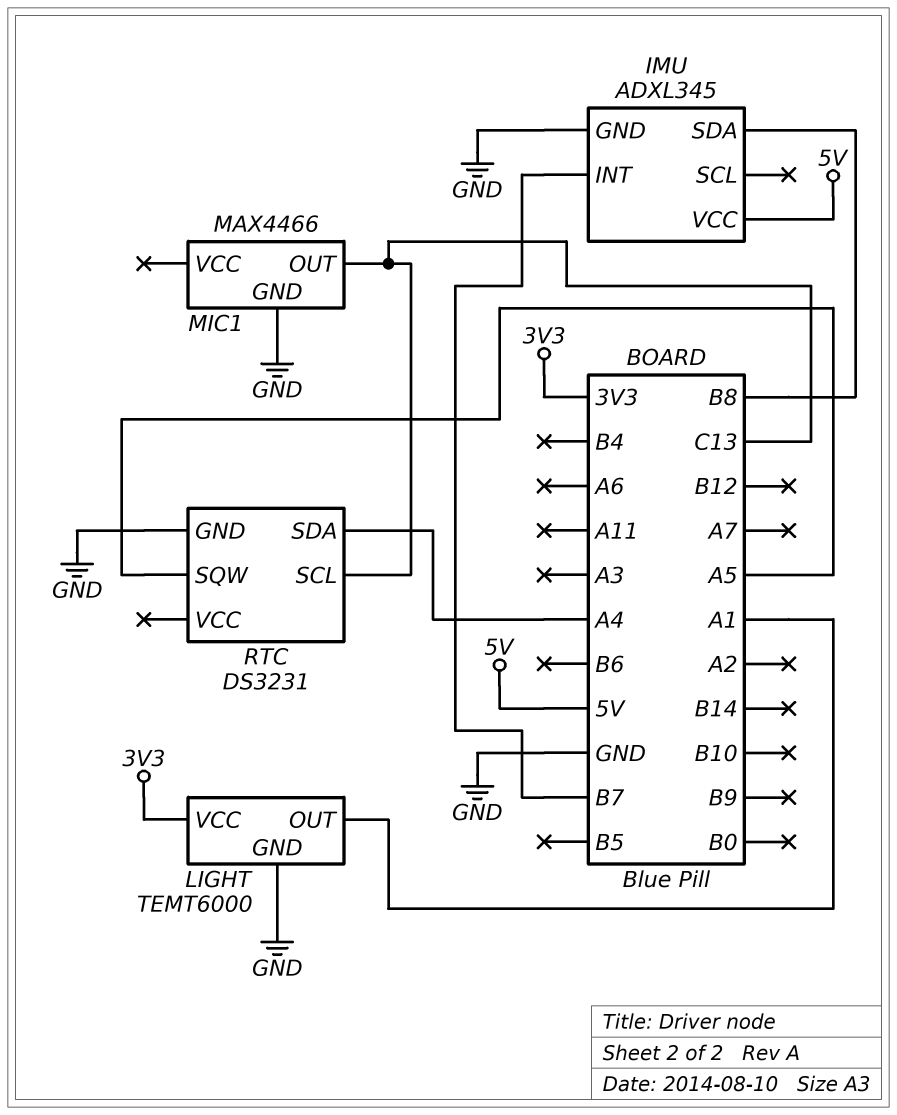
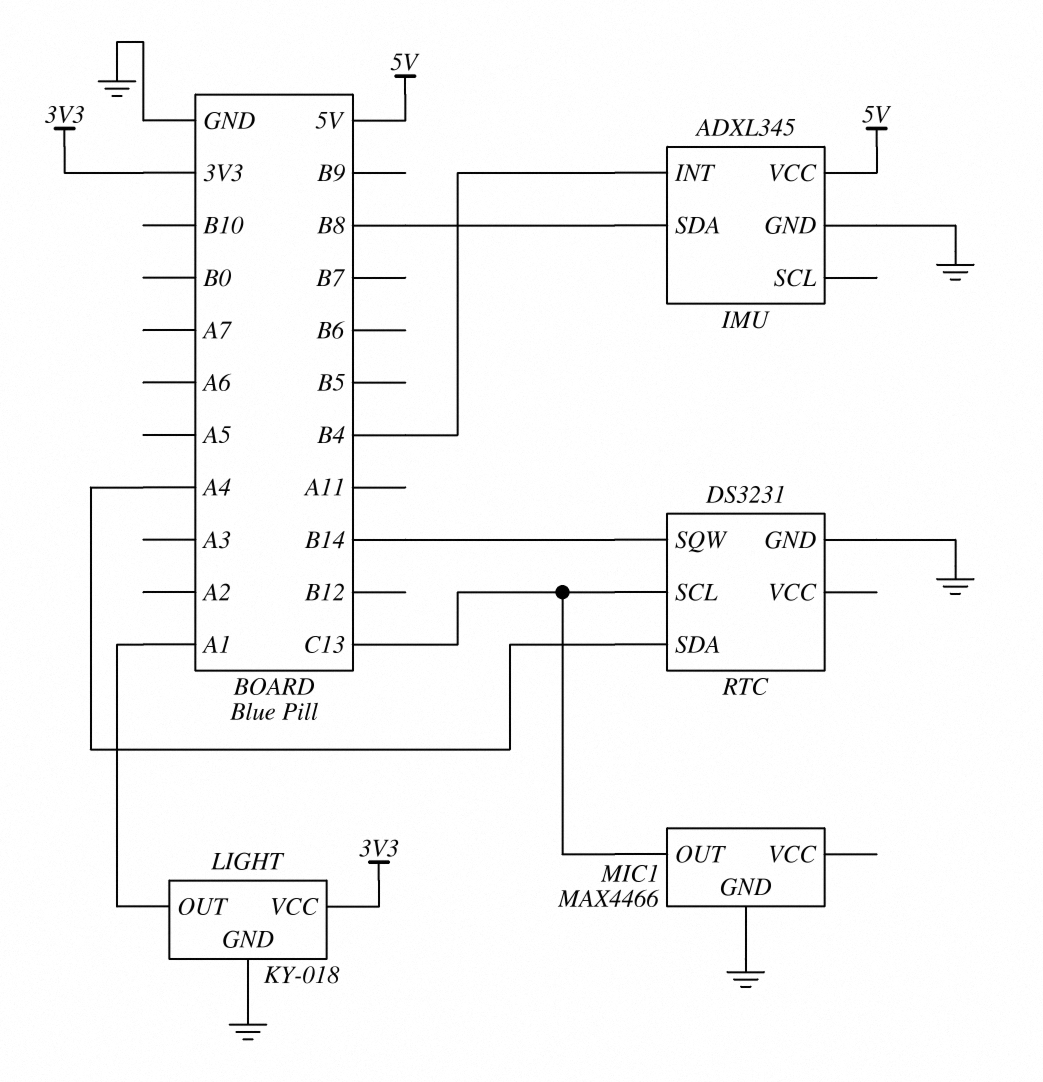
IMU pin INT: B7 -> B4
LIGHT: TEMT6000 -> KY-018
RTC pin SQW: A5 -> B14

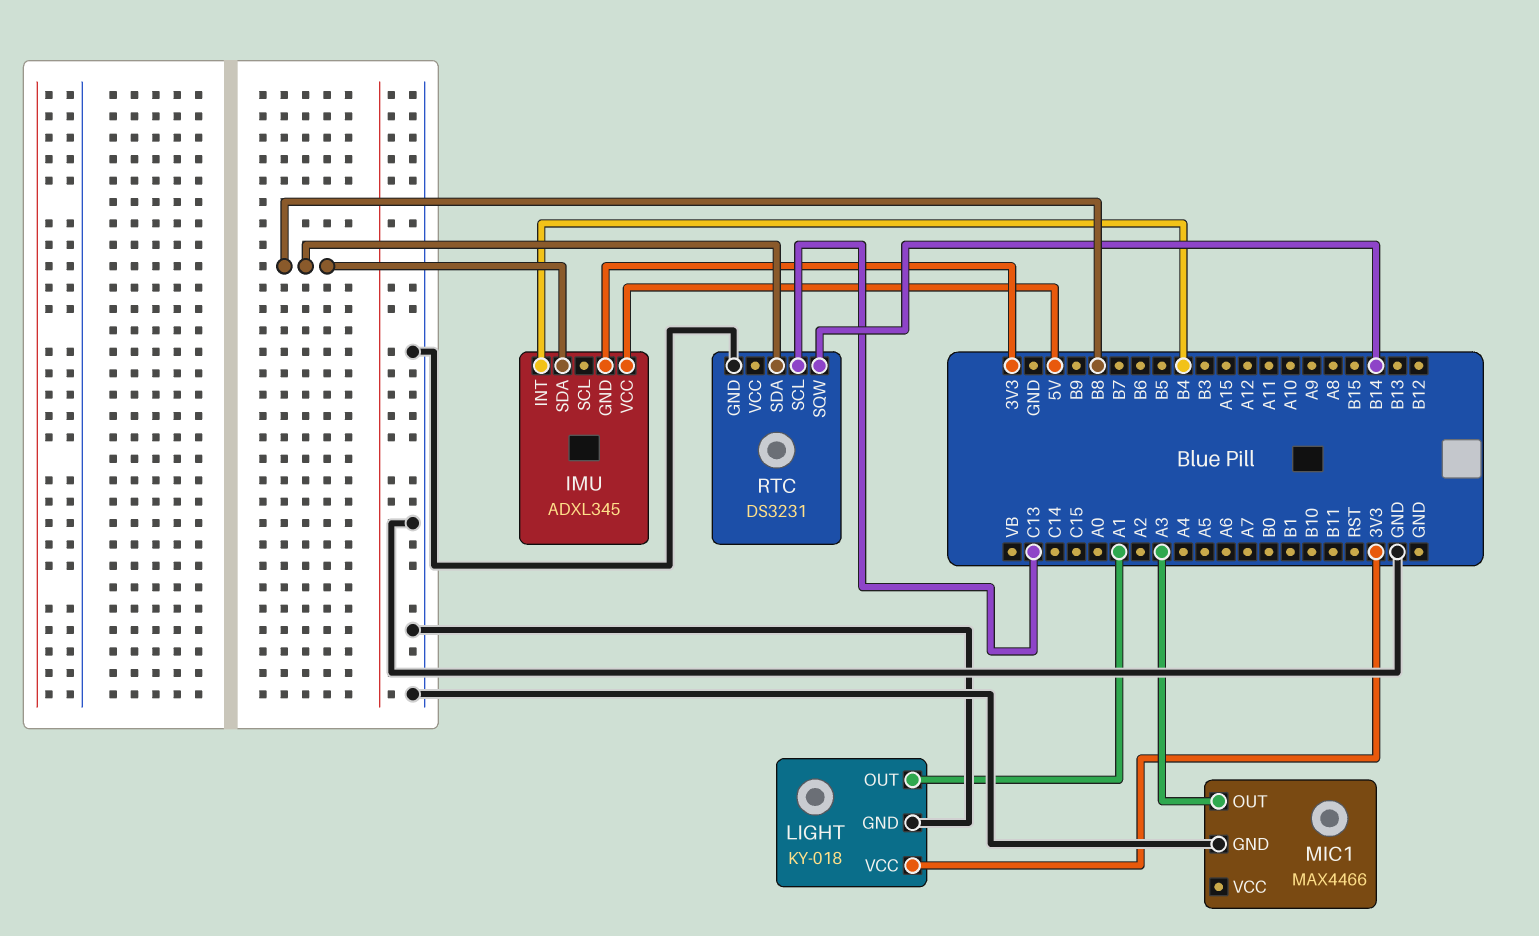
IMU pin GND: GND -> 3V3
MIC1 pin OUT: C13 -> A3
RTC pin SDA: A4 -> B8

